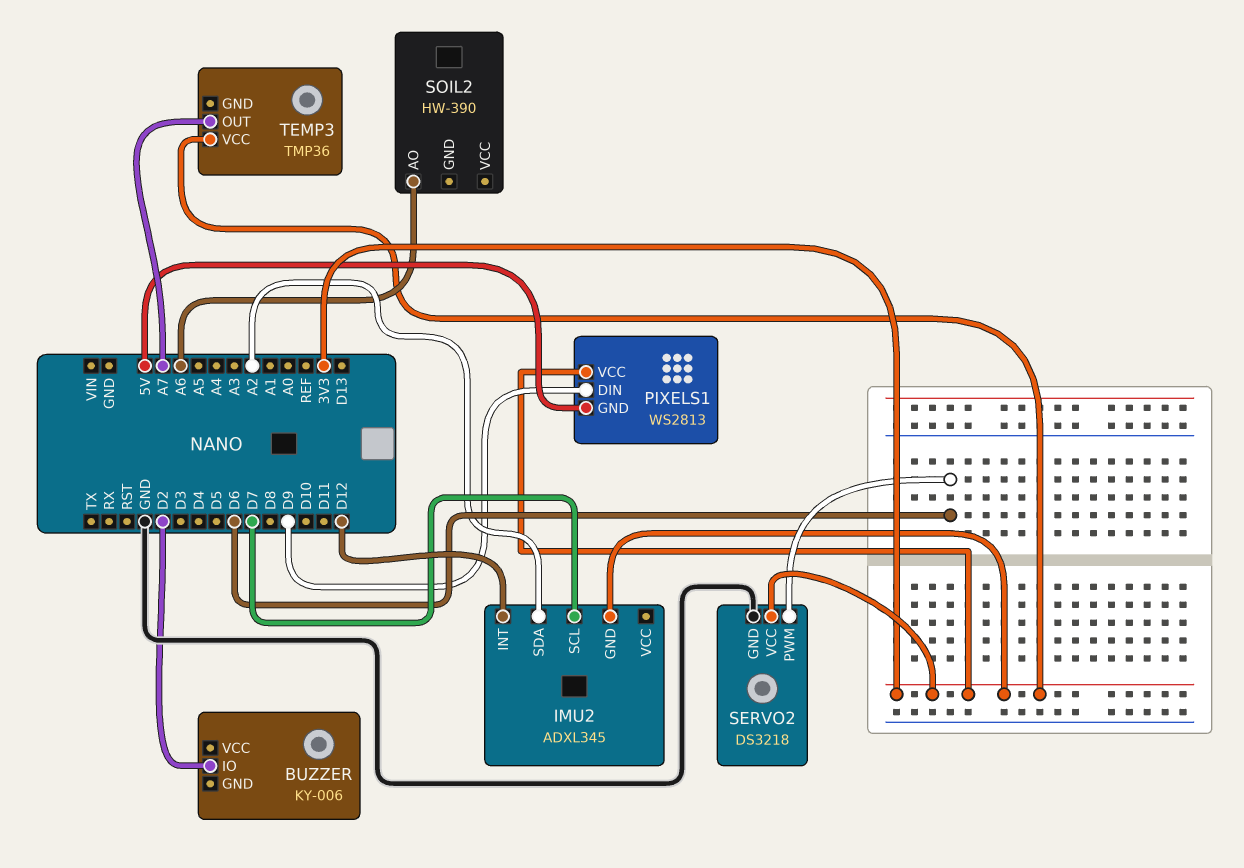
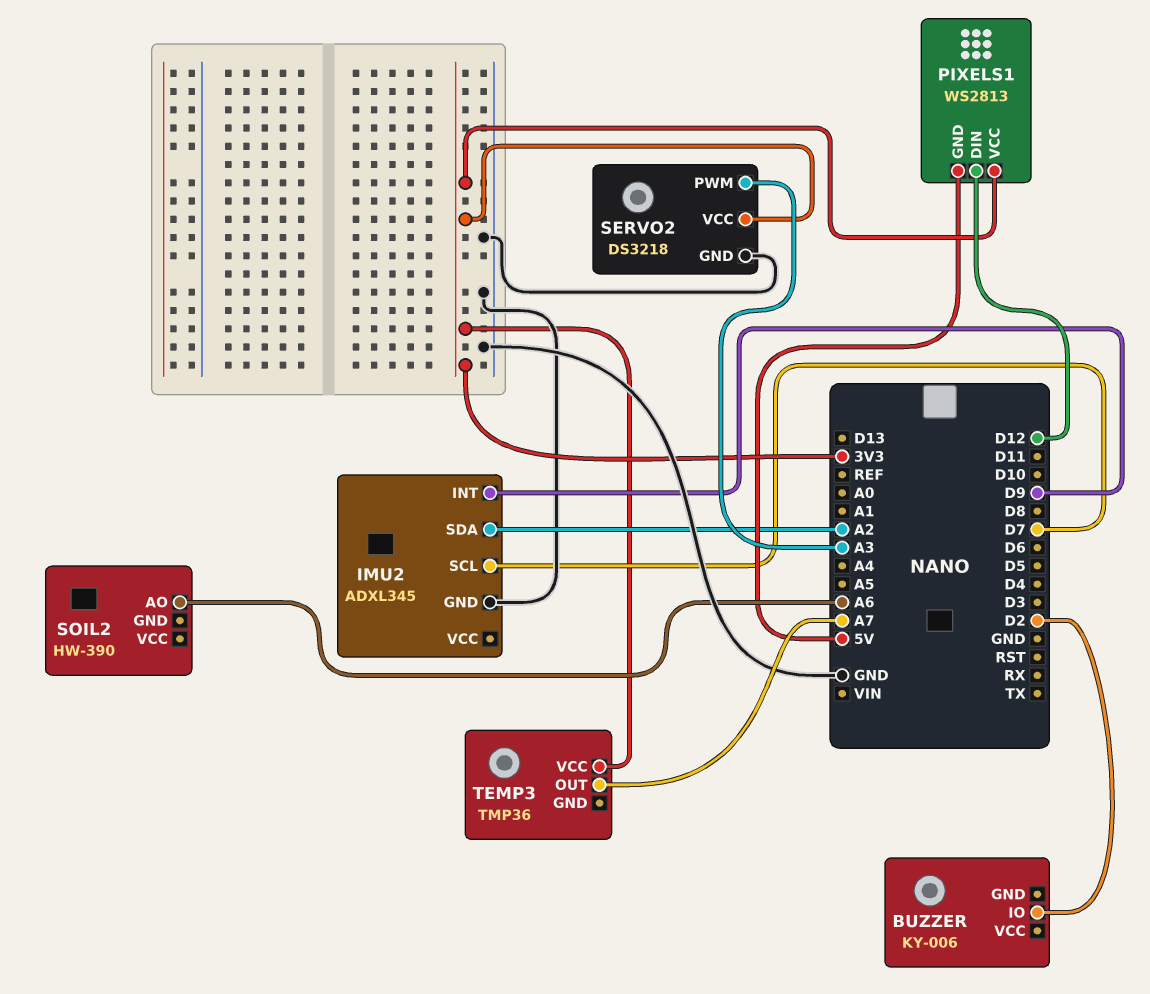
IMU2 pin GND: 3V3 -> GND
IMU2 pin INT: D12 -> D9
PIXELS1 pin DIN: D9 -> D12
SERVO2 pin PWM: D6 -> A3

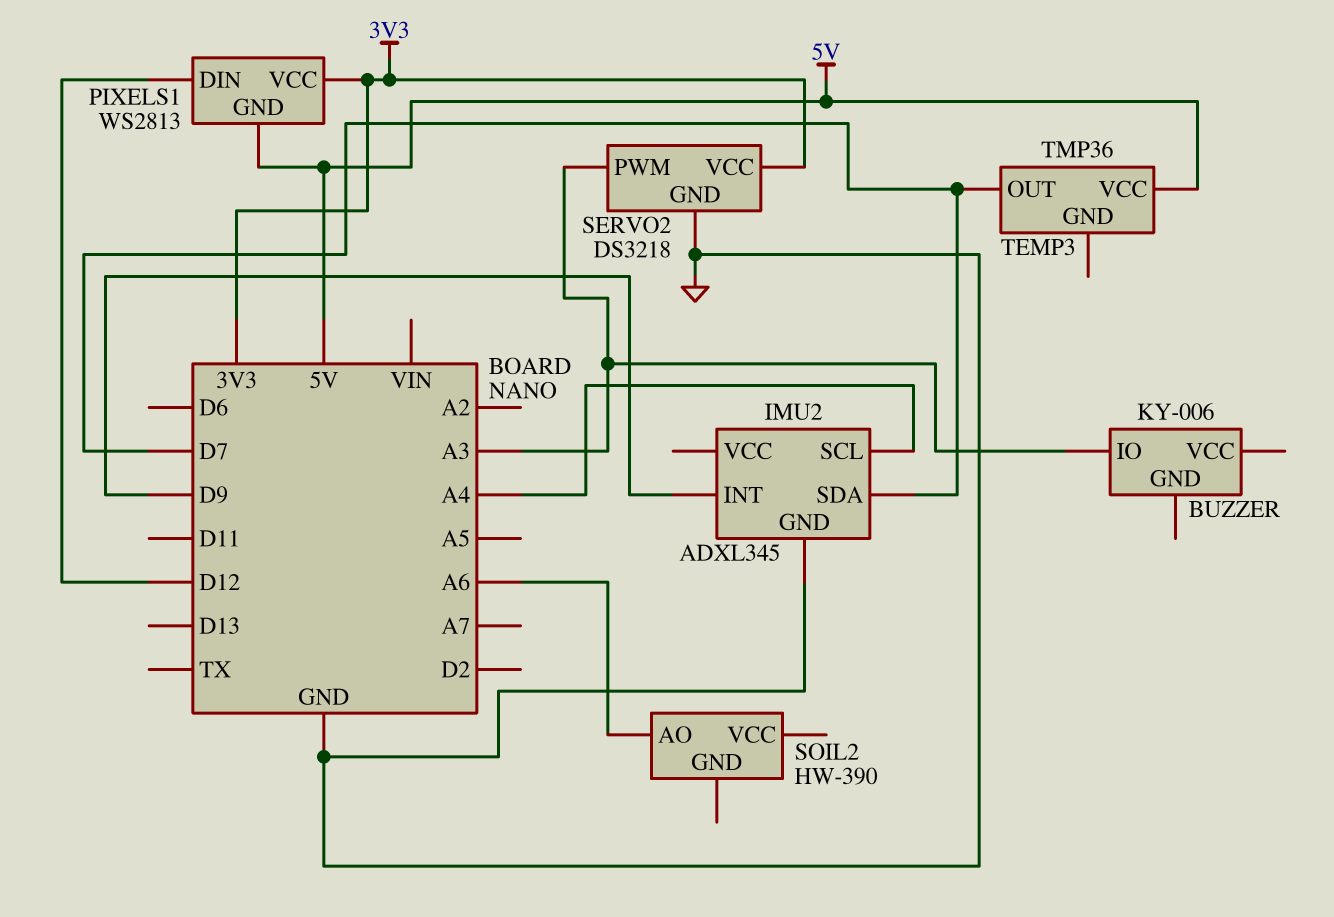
BUZZER pin IO: D2 -> A3
IMU2 pin SCL: D7 -> A4
IMU2 pin SDA: A2 -> D7
TEMP3 pin OUT: A7 -> D7
TEMP3 pin VCC: 3V3 -> 5V

